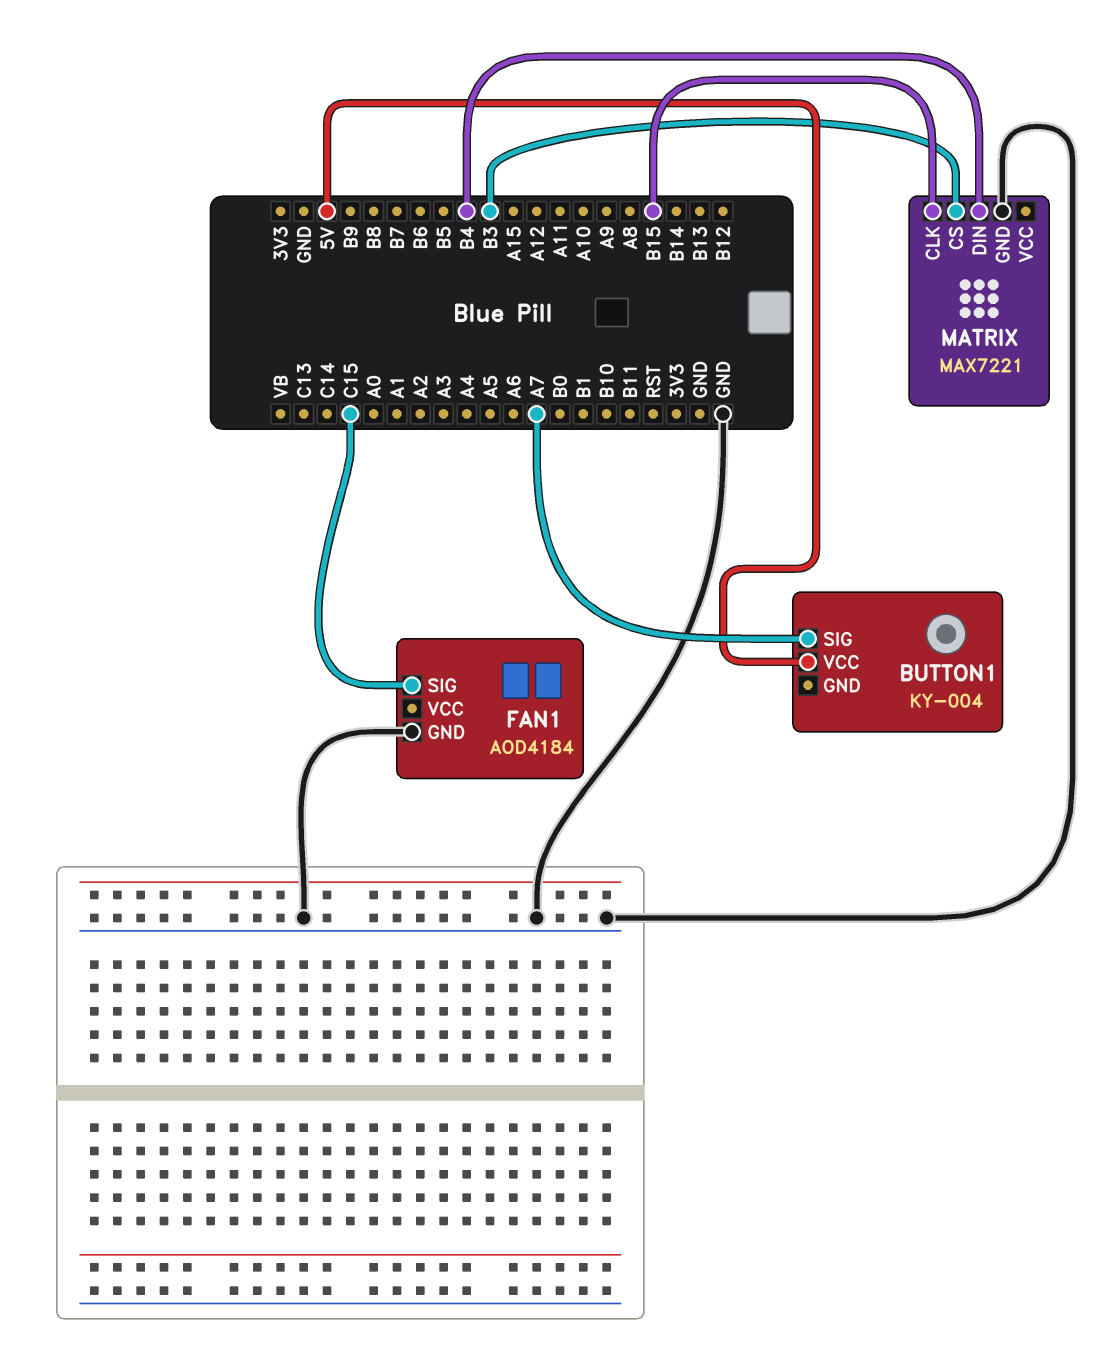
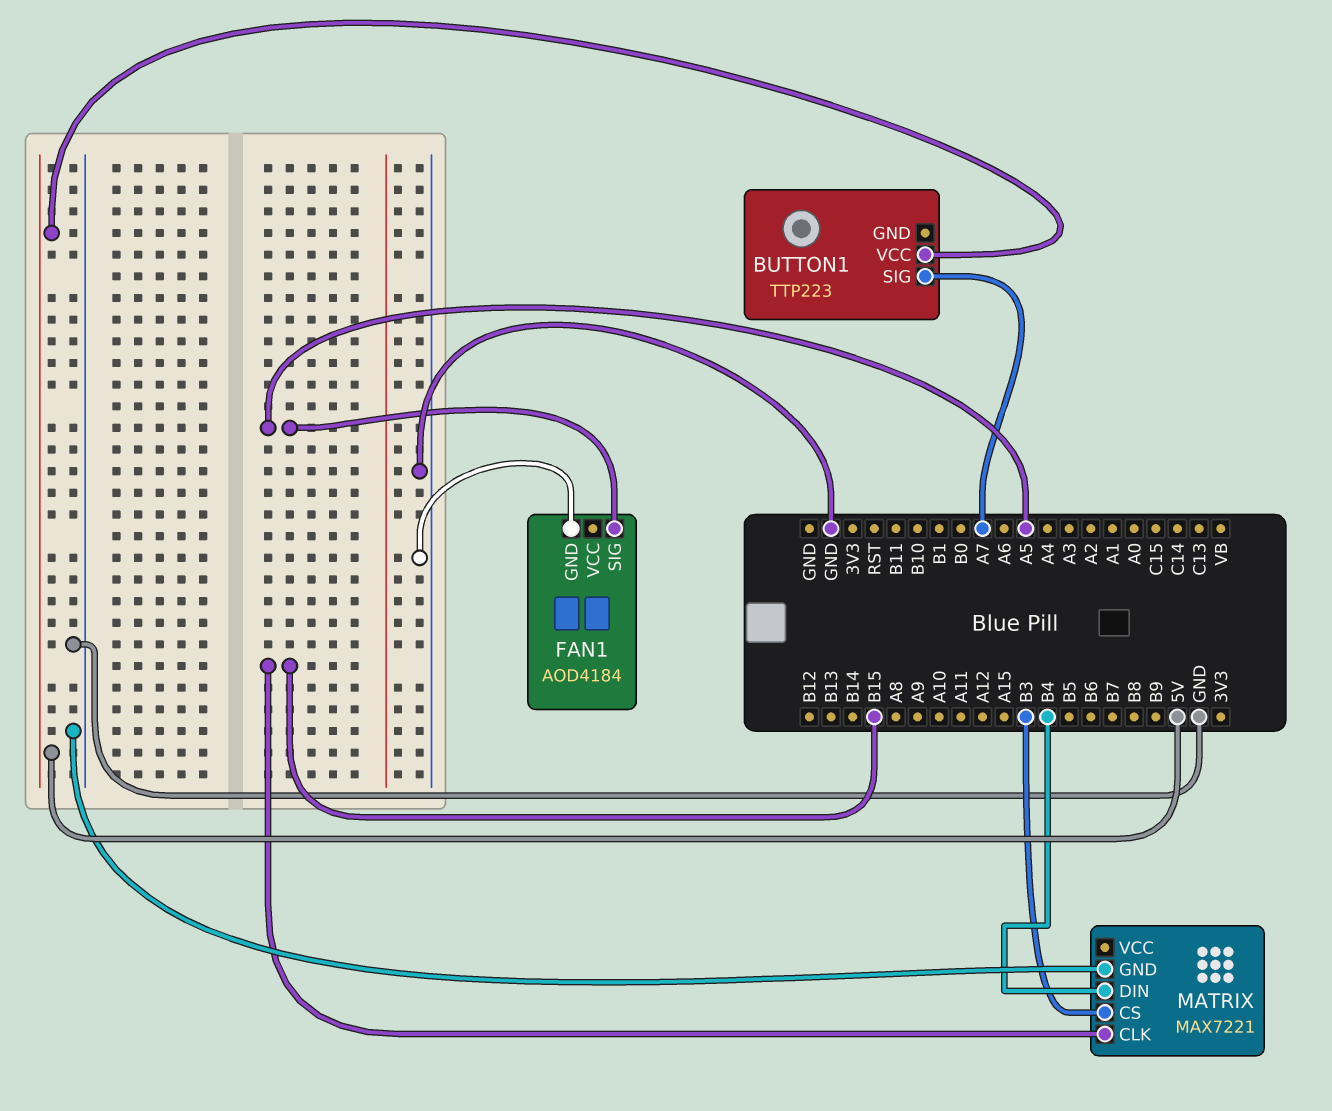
BUTTON1: KY-004 -> TTP223
FAN1 pin SIG: C15 -> A5

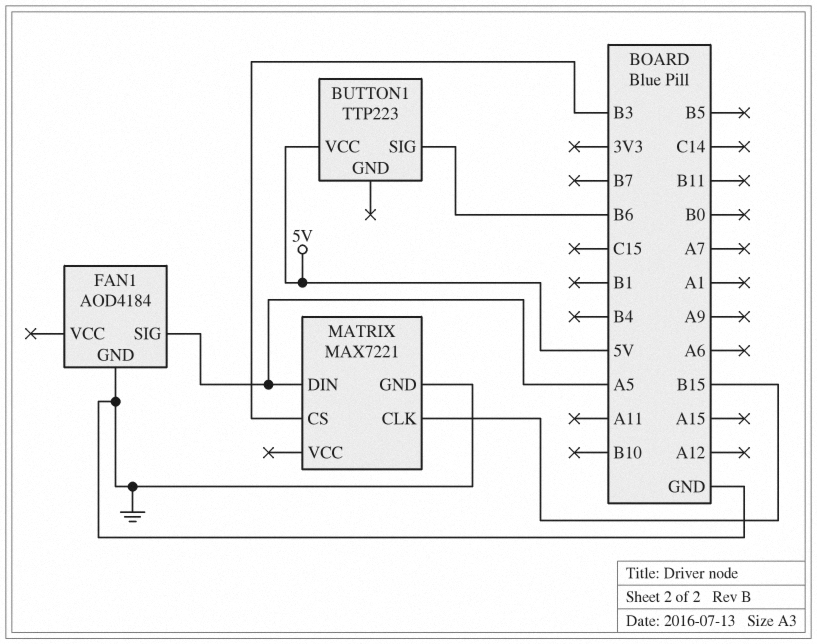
BUTTON1 pin SIG: A7 -> B6
MATRIX pin DIN: B4 -> A5

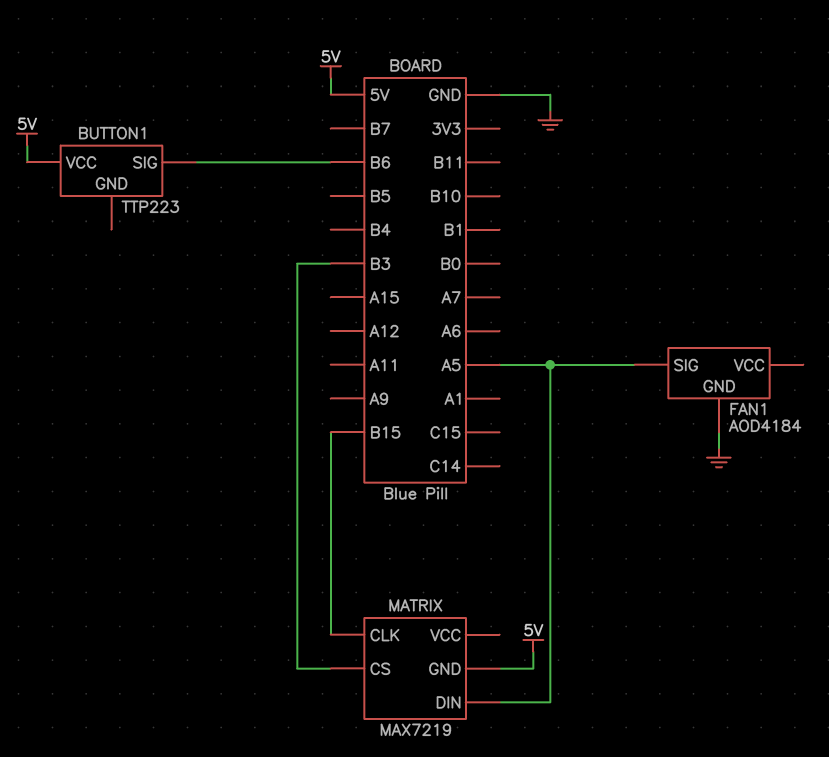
MATRIX: MAX7221 -> MAX7219
MATRIX pin GND: GND -> 5V

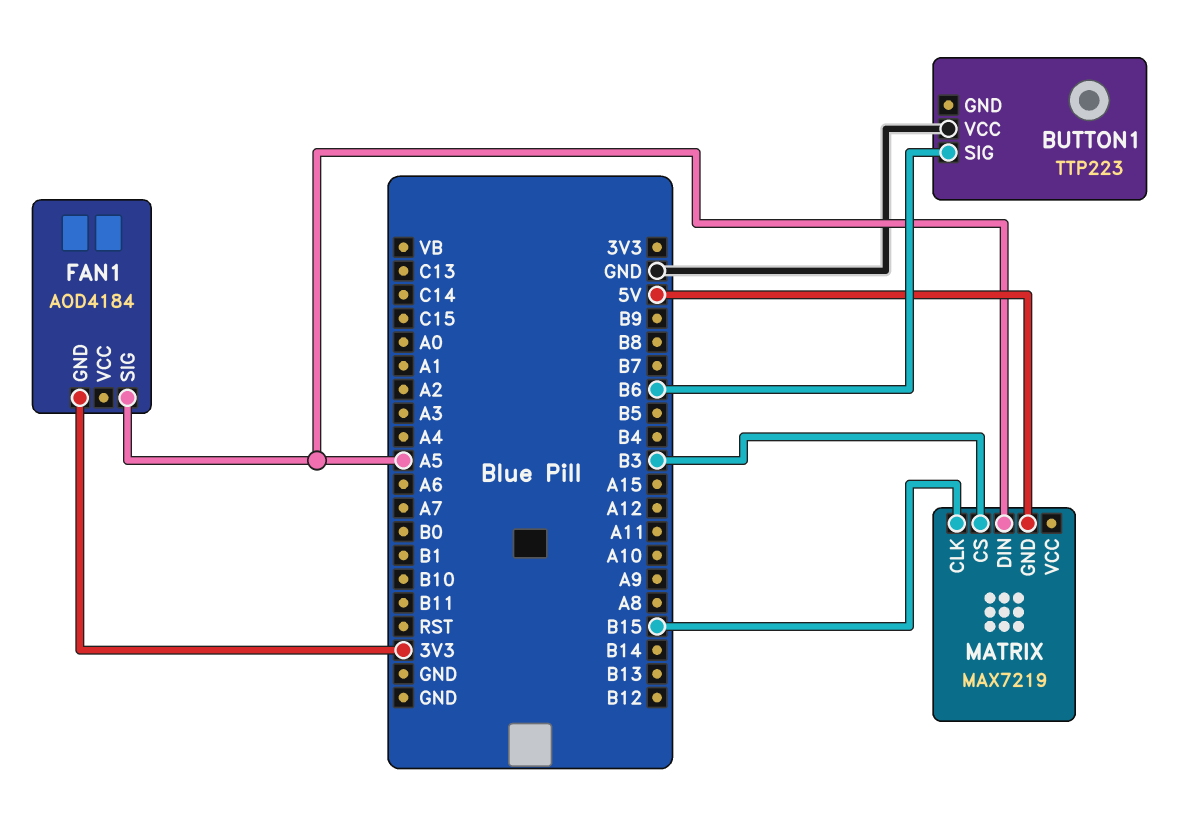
BUTTON1 pin VCC: 5V -> GND
FAN1 pin GND: GND -> 3V3

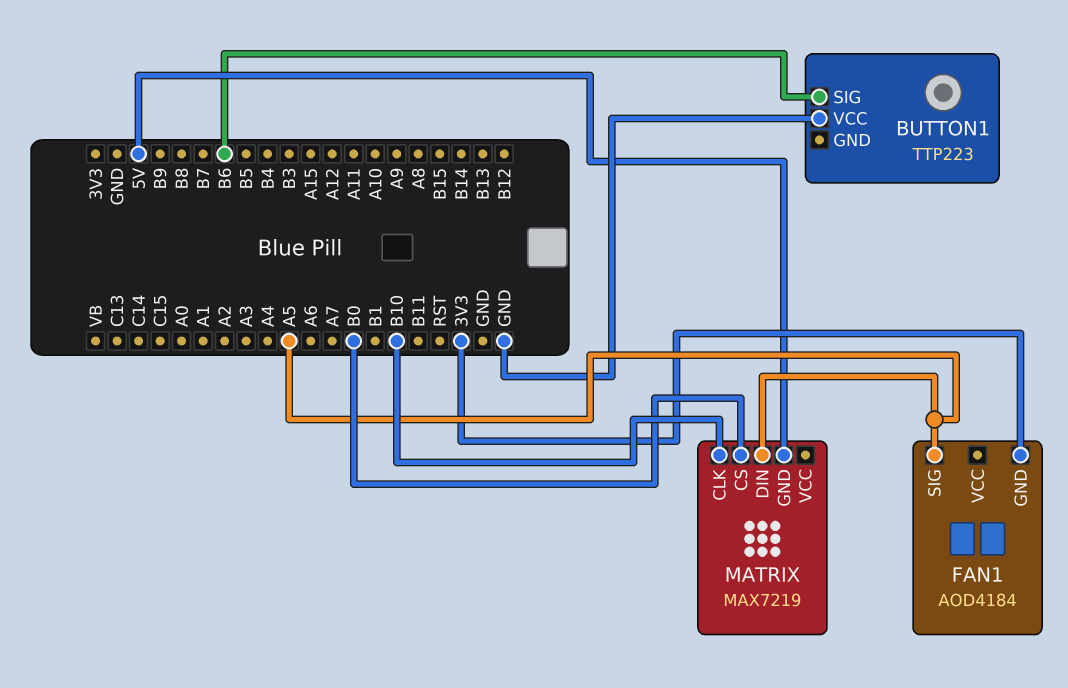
MATRIX pin CLK: B15 -> B10
MATRIX pin CS: B3 -> B0

